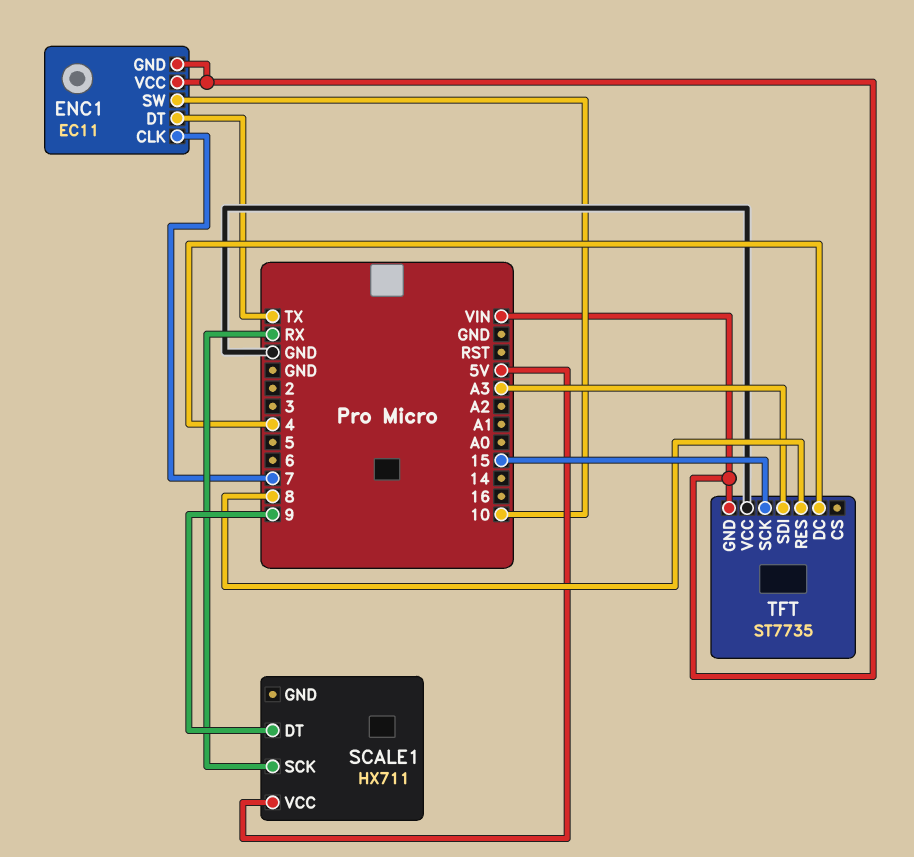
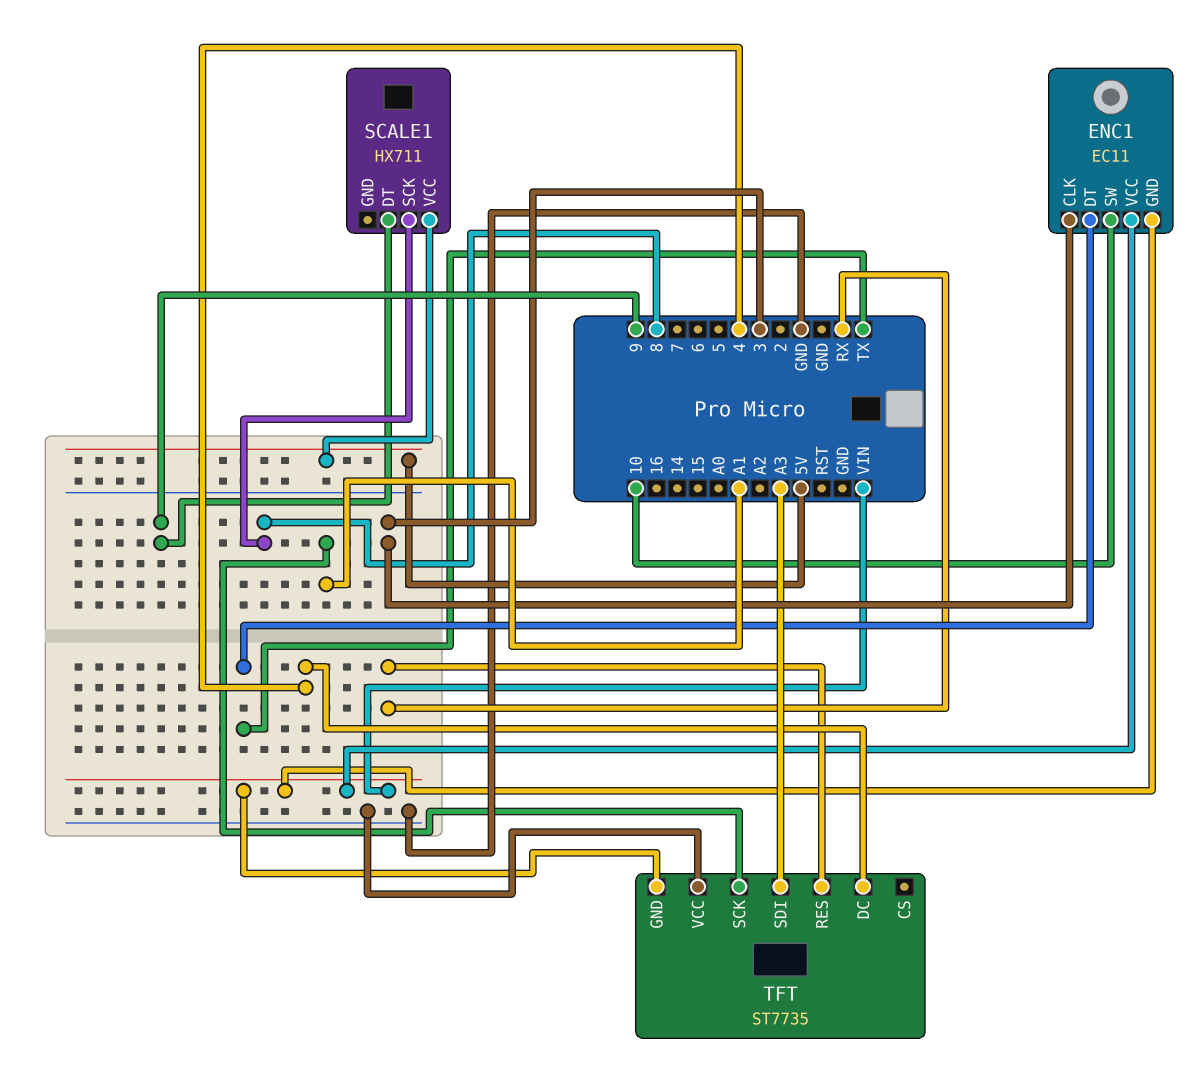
ENC1 pin CLK: 7 -> 3
SCALE1 pin SCK: RX -> 8
TFT pin RES: 8 -> RX
TFT pin SCK: 15 -> A1

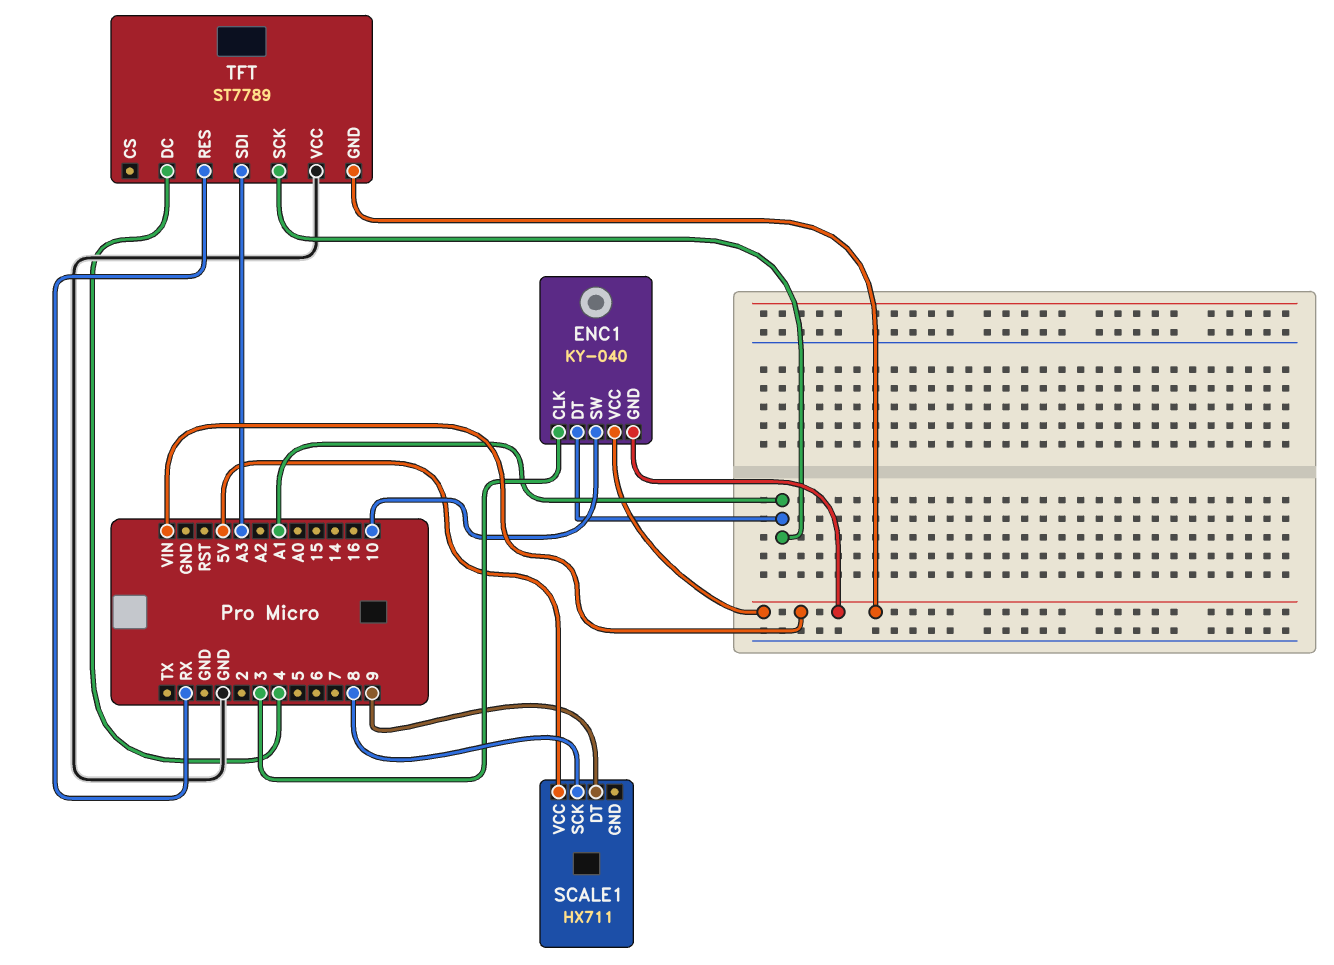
ENC1: EC11 -> KY-040
ENC1 pin DT: TX -> A1
TFT: ST7735 -> ST7789

